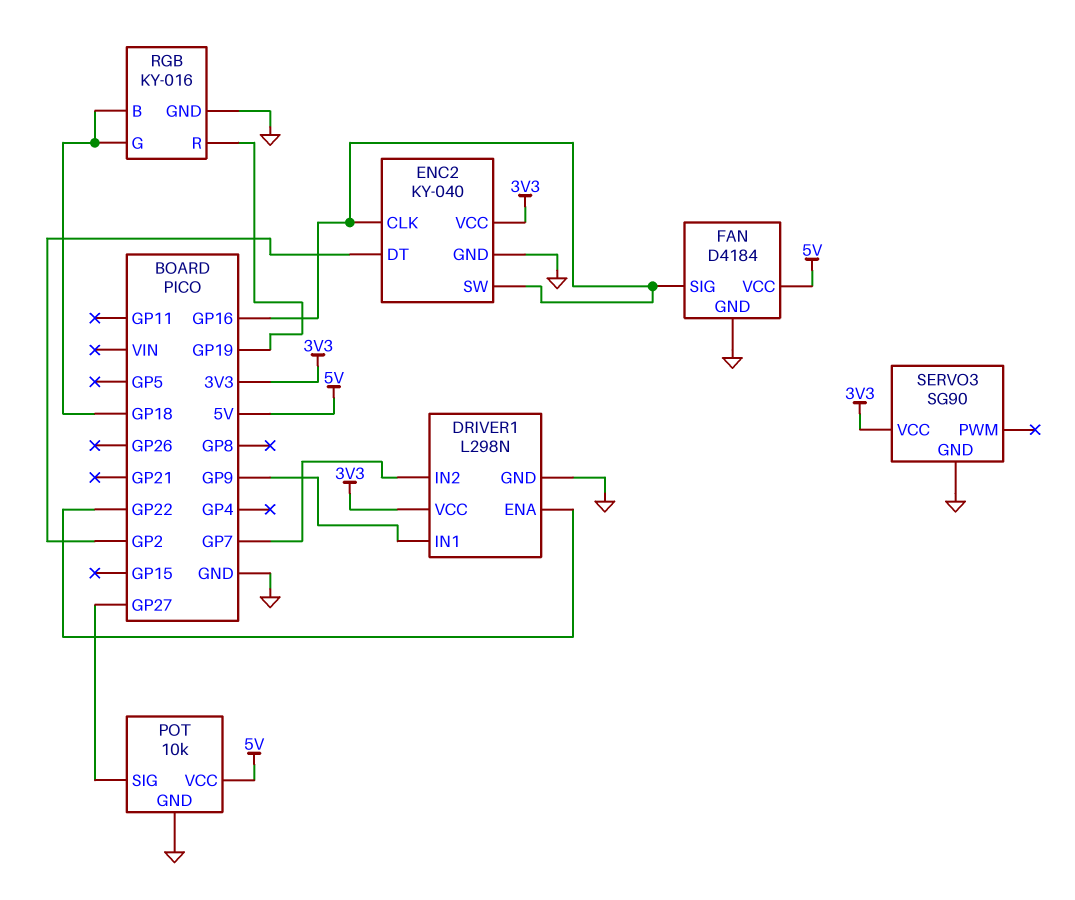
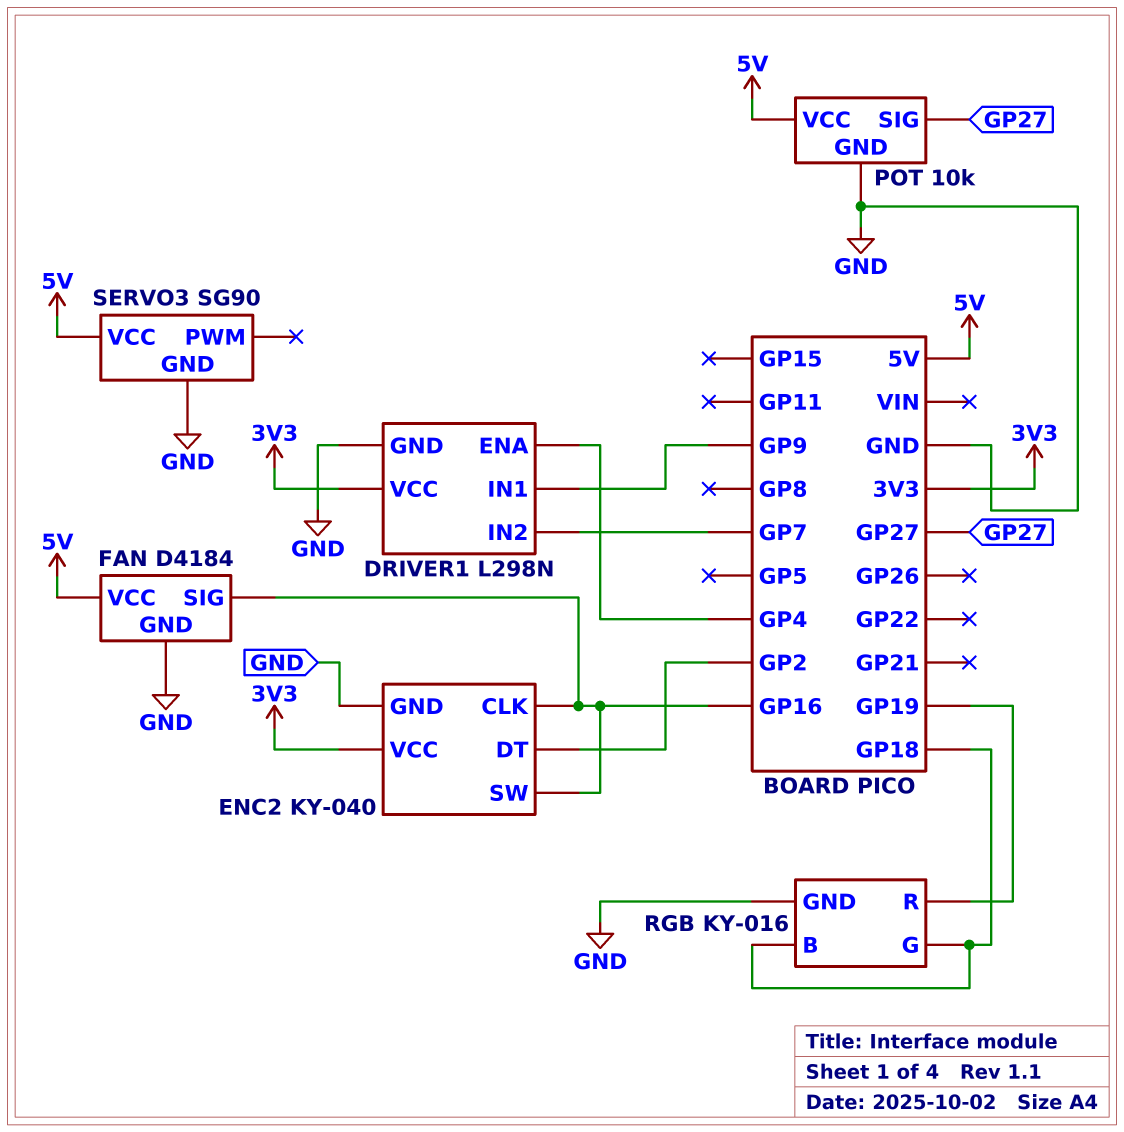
DRIVER1 pin ENA: GP22 -> GP4
SERVO3 pin VCC: 3V3 -> 5V

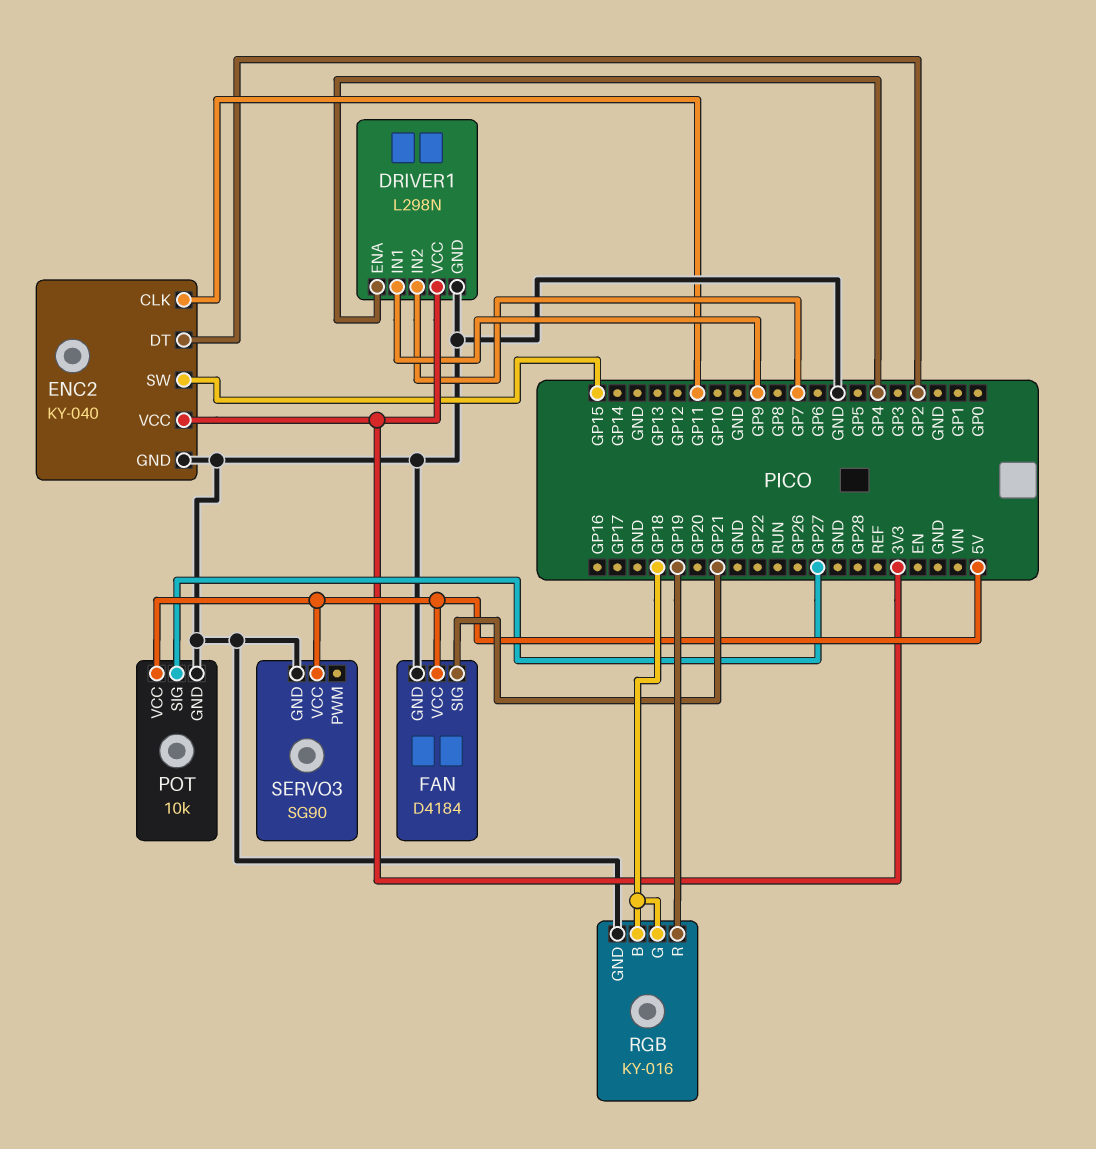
ENC2 pin CLK: GP16 -> GP11
ENC2 pin SW: GP16 -> GP15
FAN pin SIG: GP16 -> GP21

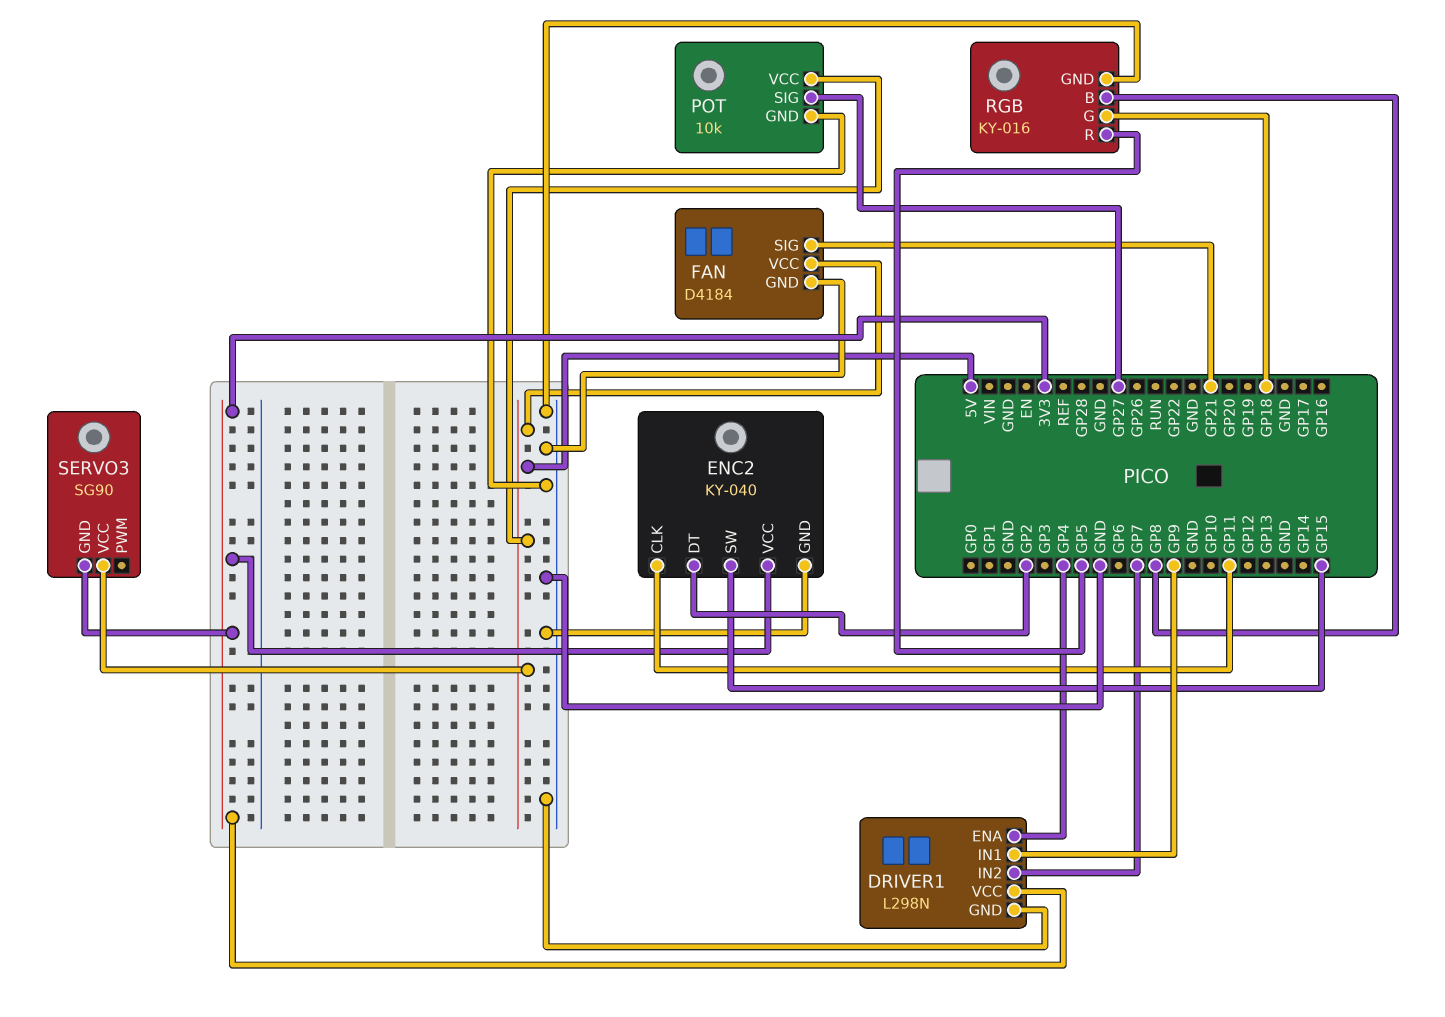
RGB pin B: GP18 -> GP8
RGB pin R: GP19 -> GP5
SERVO3 pin GND: GND -> 3V3

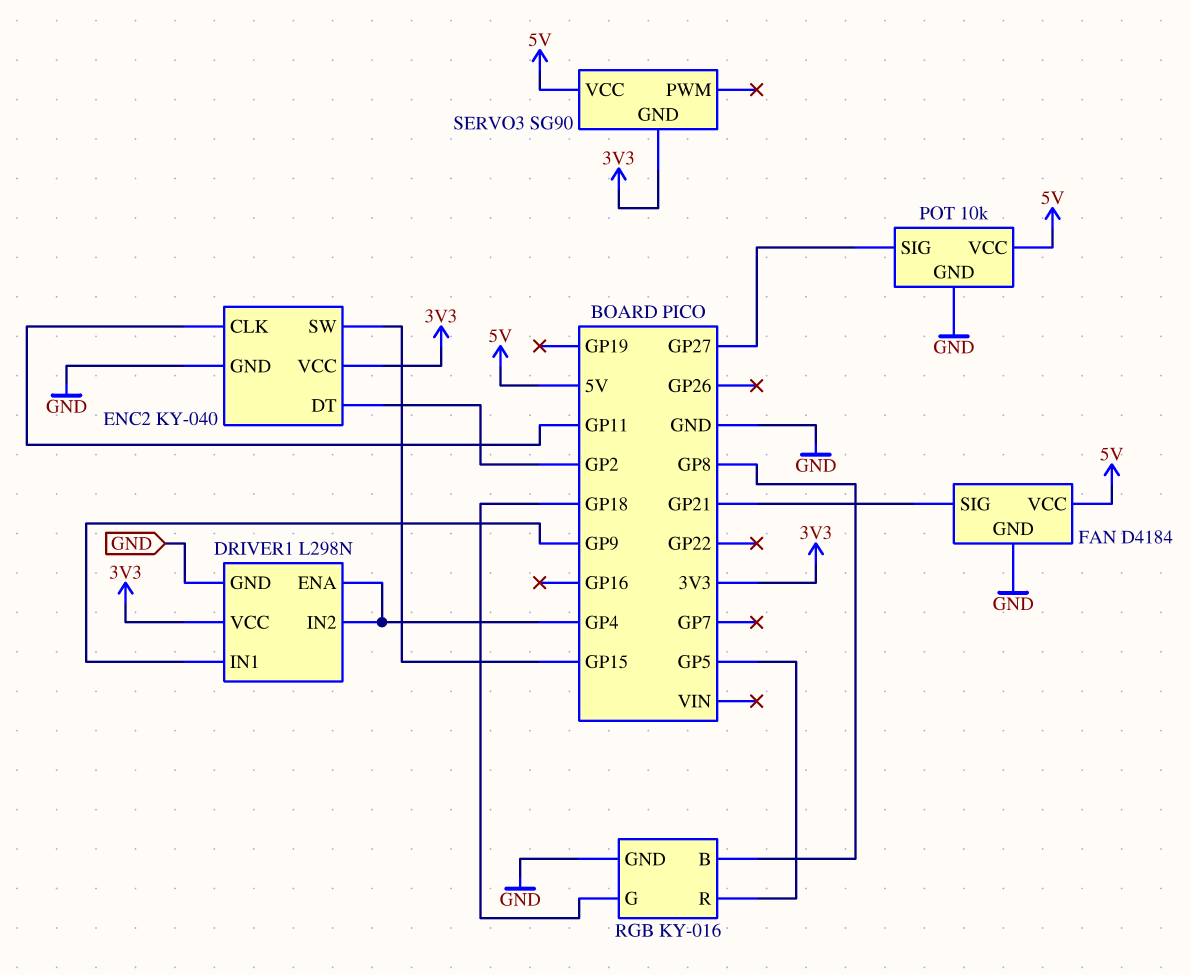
DRIVER1 pin IN2: GP7 -> GP4

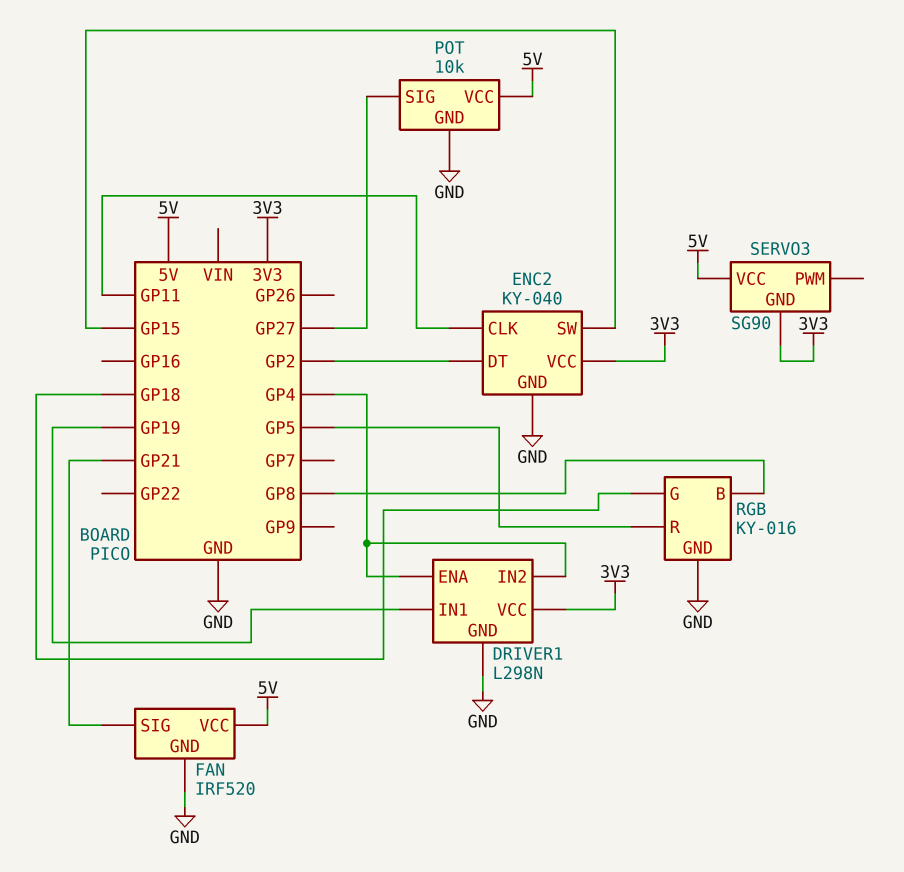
DRIVER1 pin IN1: GP9 -> GP19
FAN: D4184 -> IRF520

